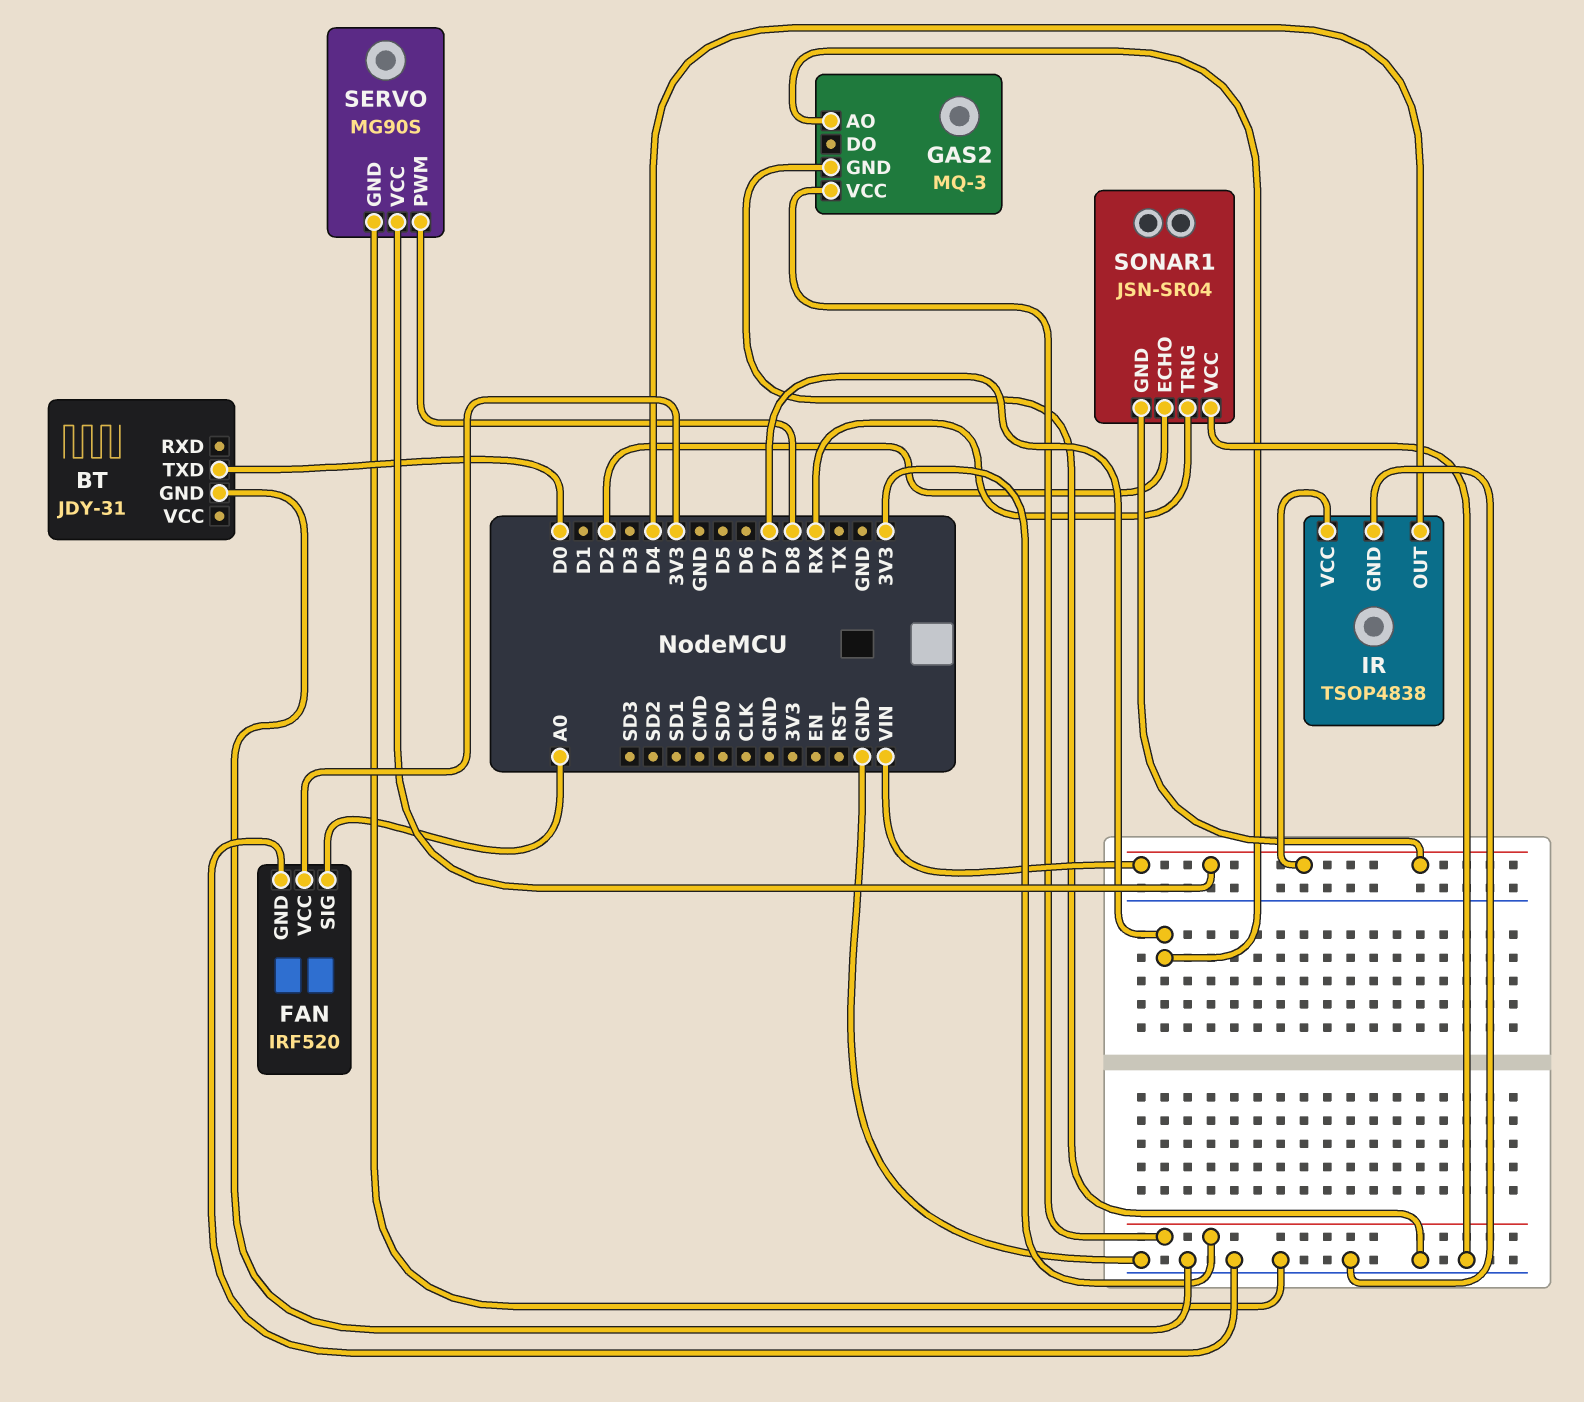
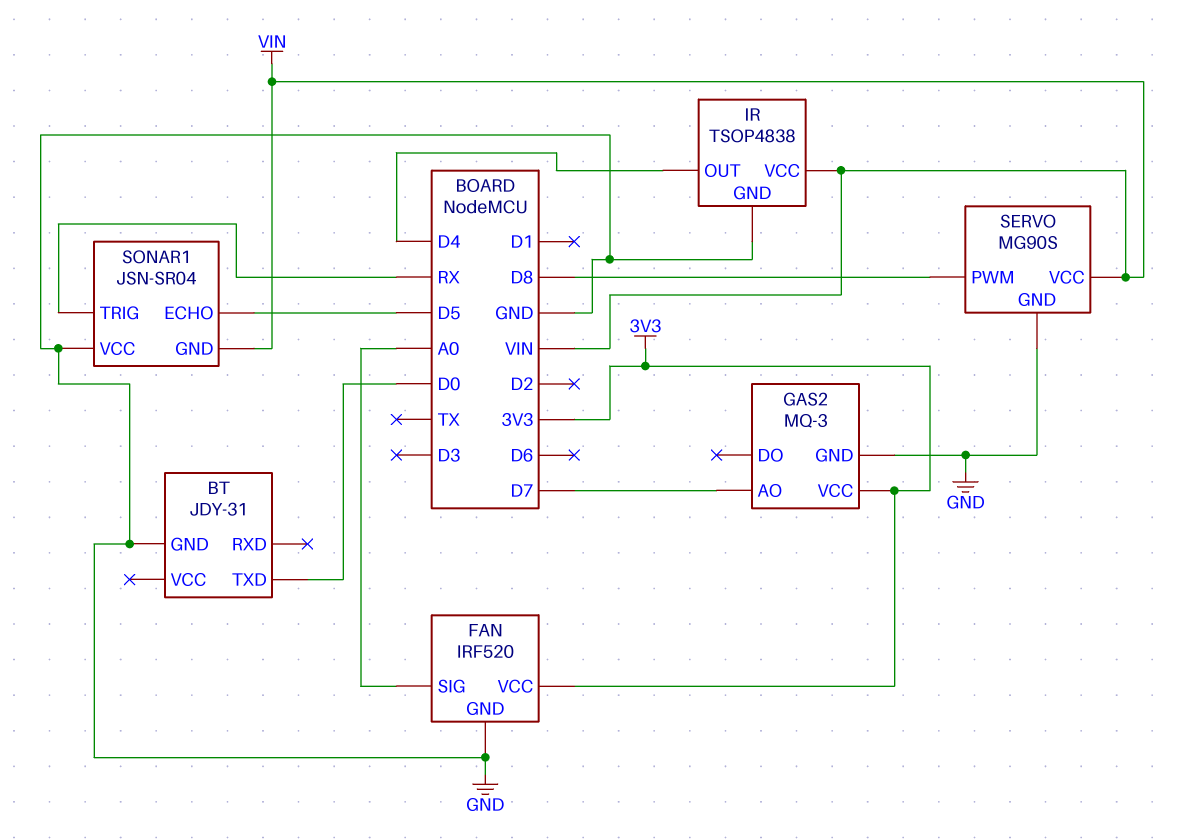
SONAR1 pin ECHO: D2 -> D5

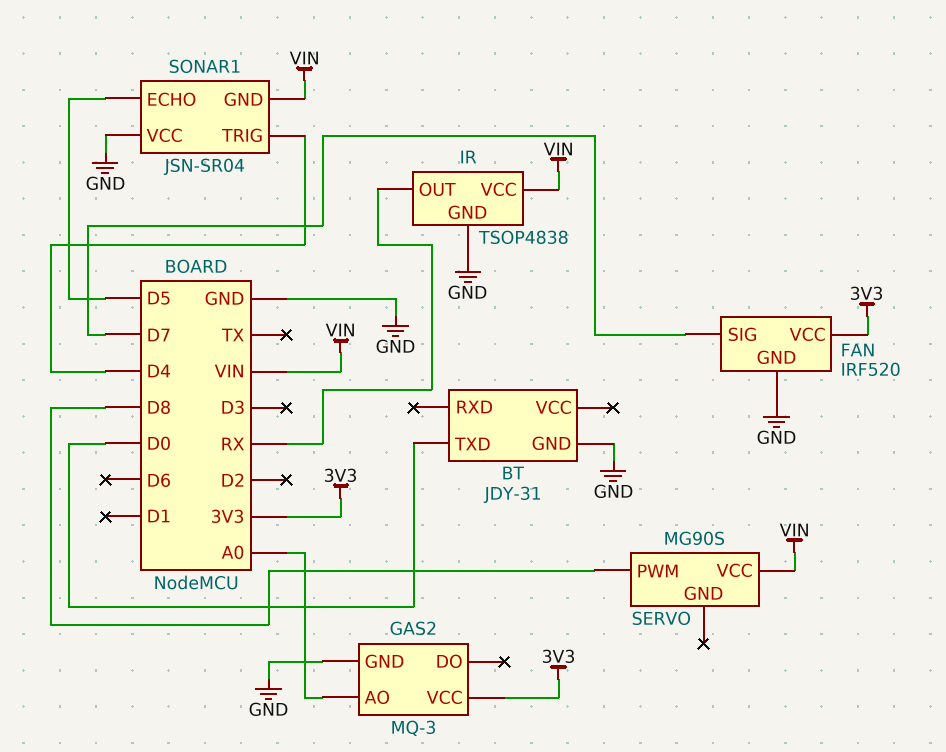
FAN pin SIG: A0 -> D7
GAS2 pin AO: D7 -> A0
IR pin OUT: D4 -> RX
SERVO pin GND: GND -> none
SONAR1 pin TRIG: RX -> D4

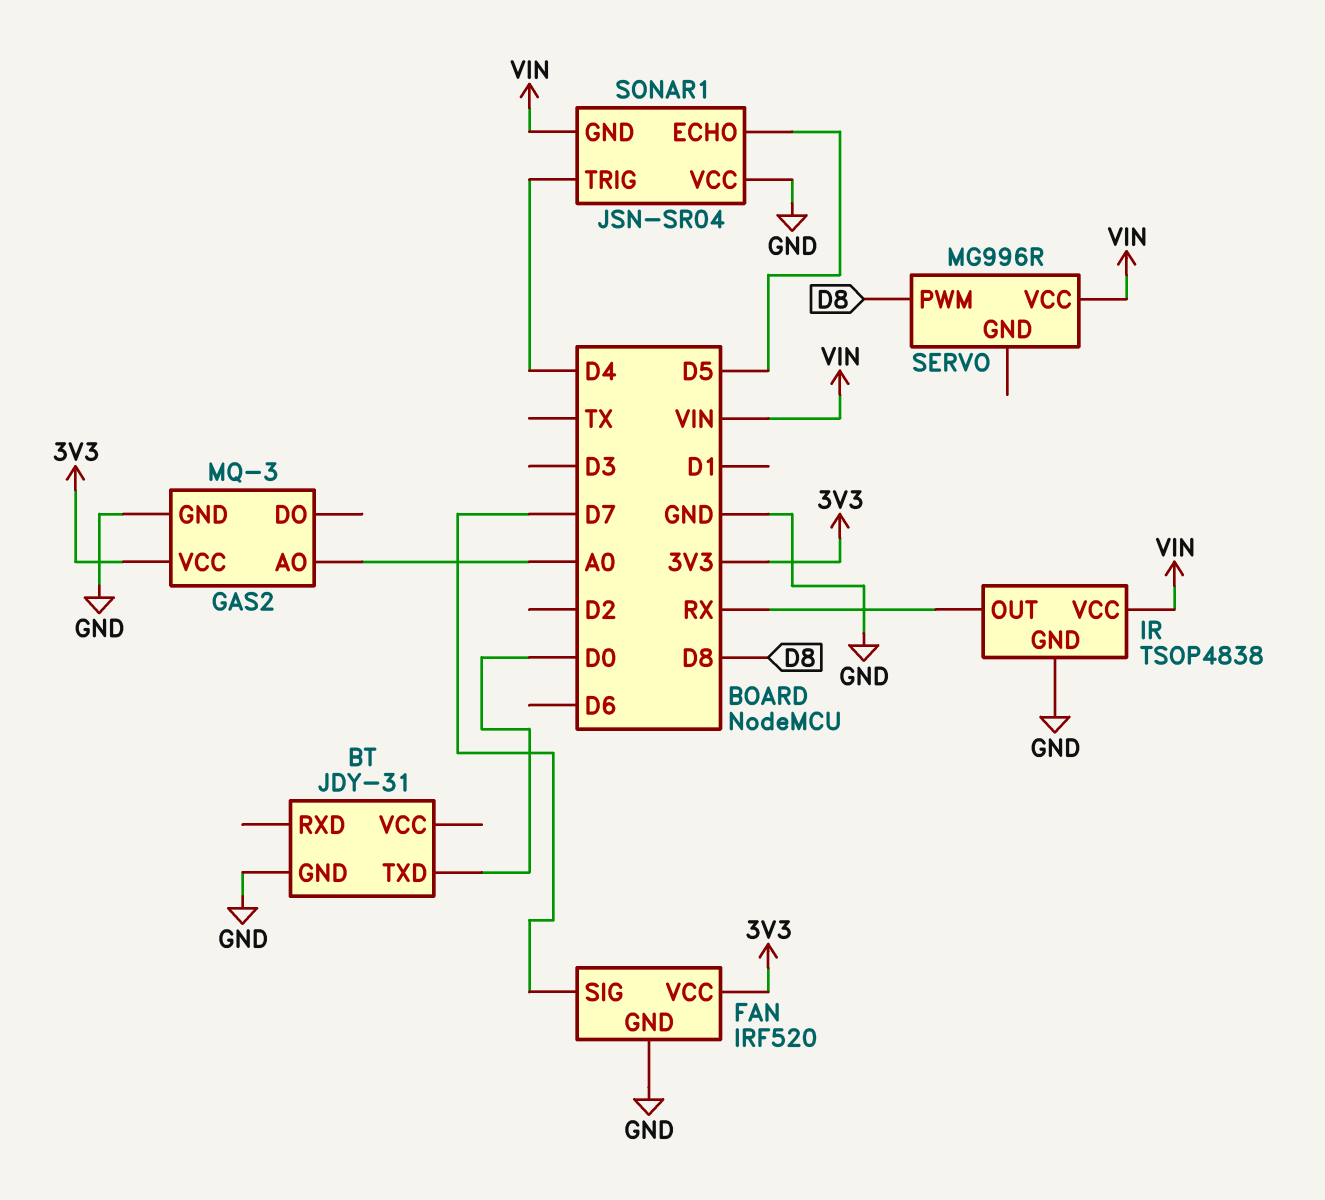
SERVO: MG90S -> MG996R

